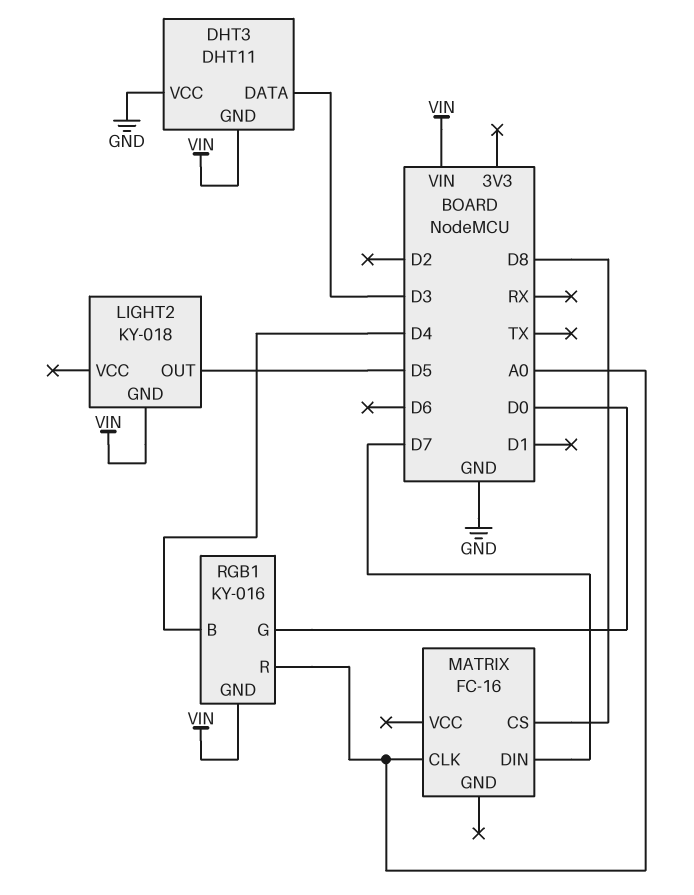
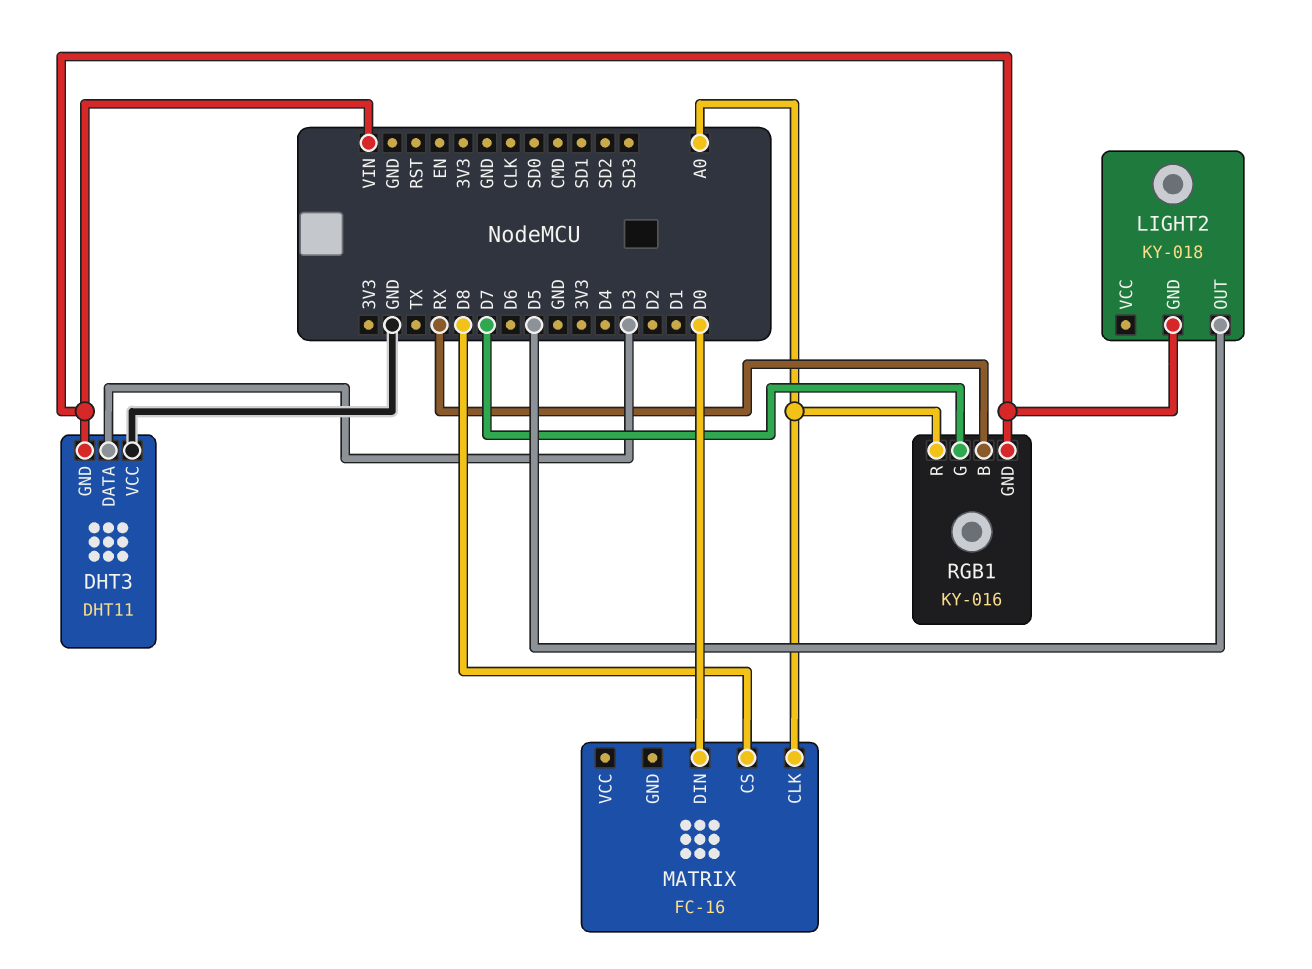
MATRIX pin DIN: D7 -> D0
RGB1 pin B: D4 -> RX
RGB1 pin G: D0 -> D7

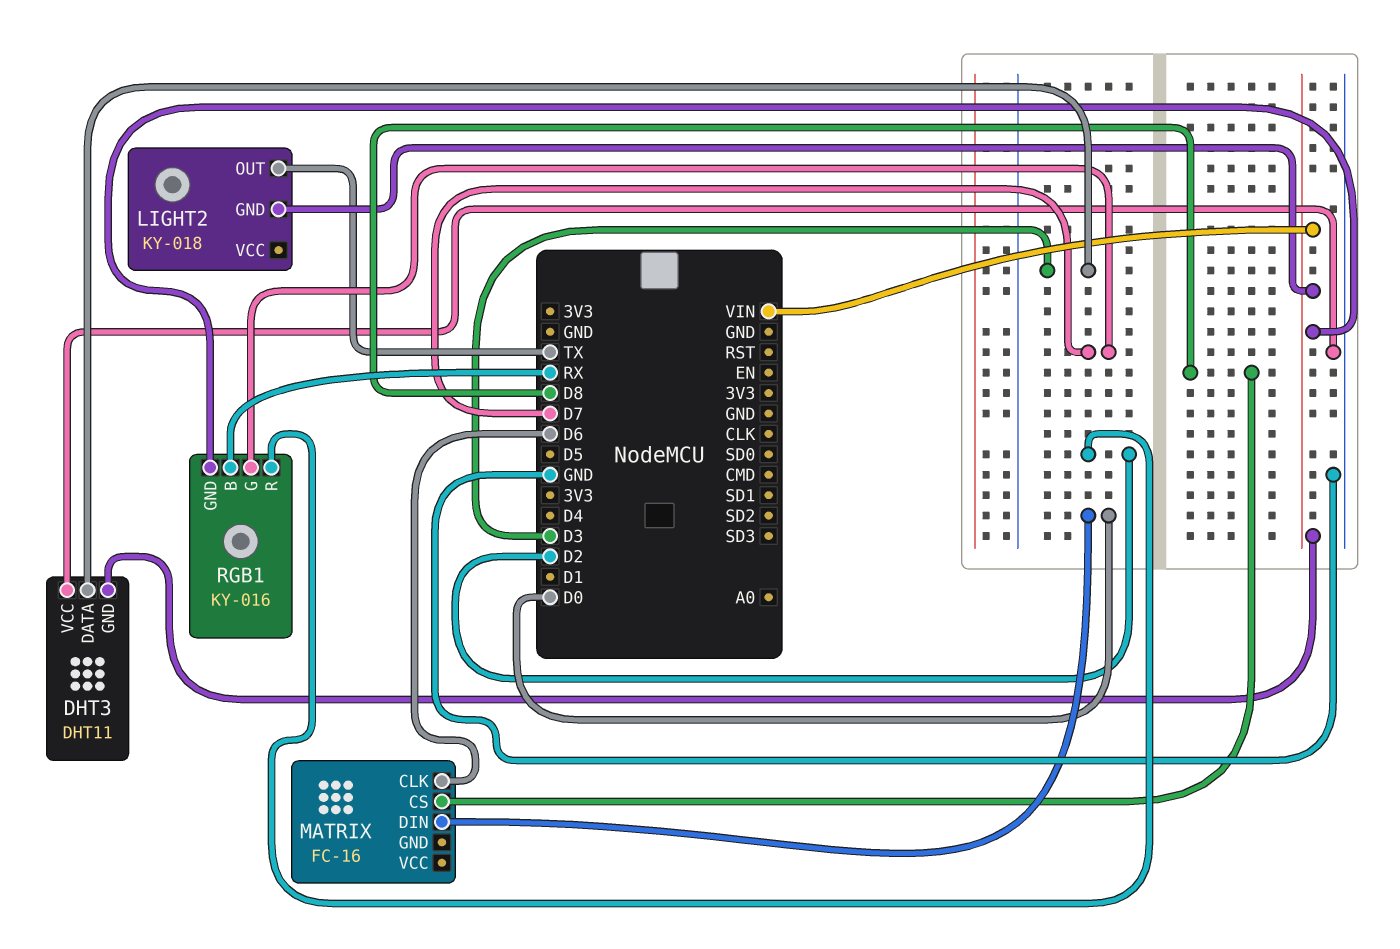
LIGHT2 pin OUT: D5 -> TX
MATRIX pin CLK: A0 -> D6
RGB1 pin R: A0 -> D2

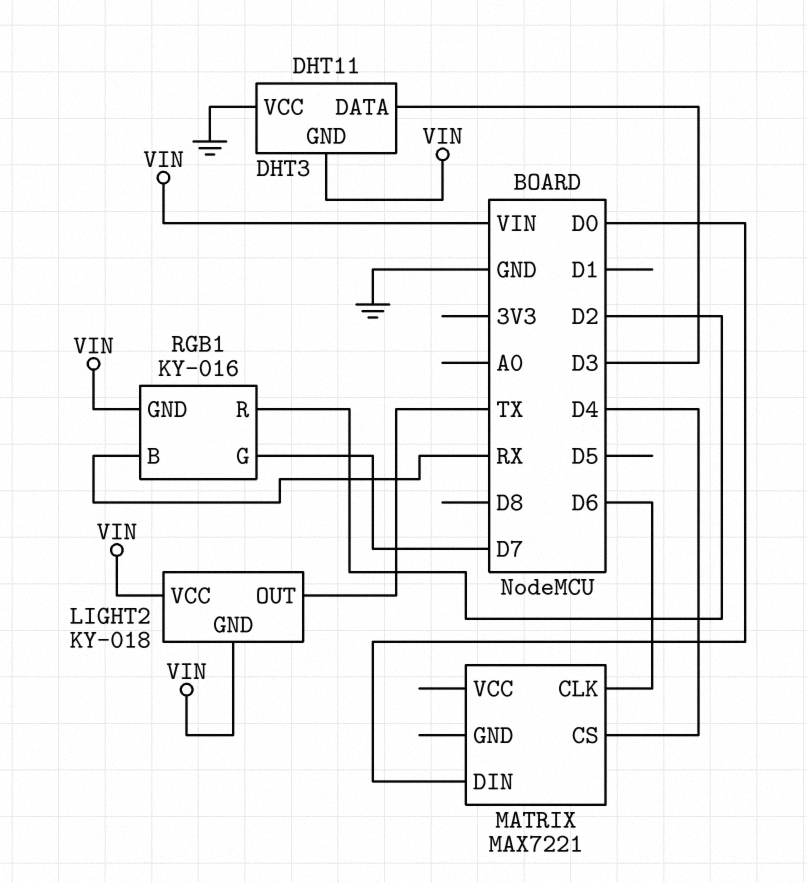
LIGHT2 pin VCC: none -> VIN
MATRIX: FC-16 -> MAX7221
MATRIX pin CS: D8 -> D4

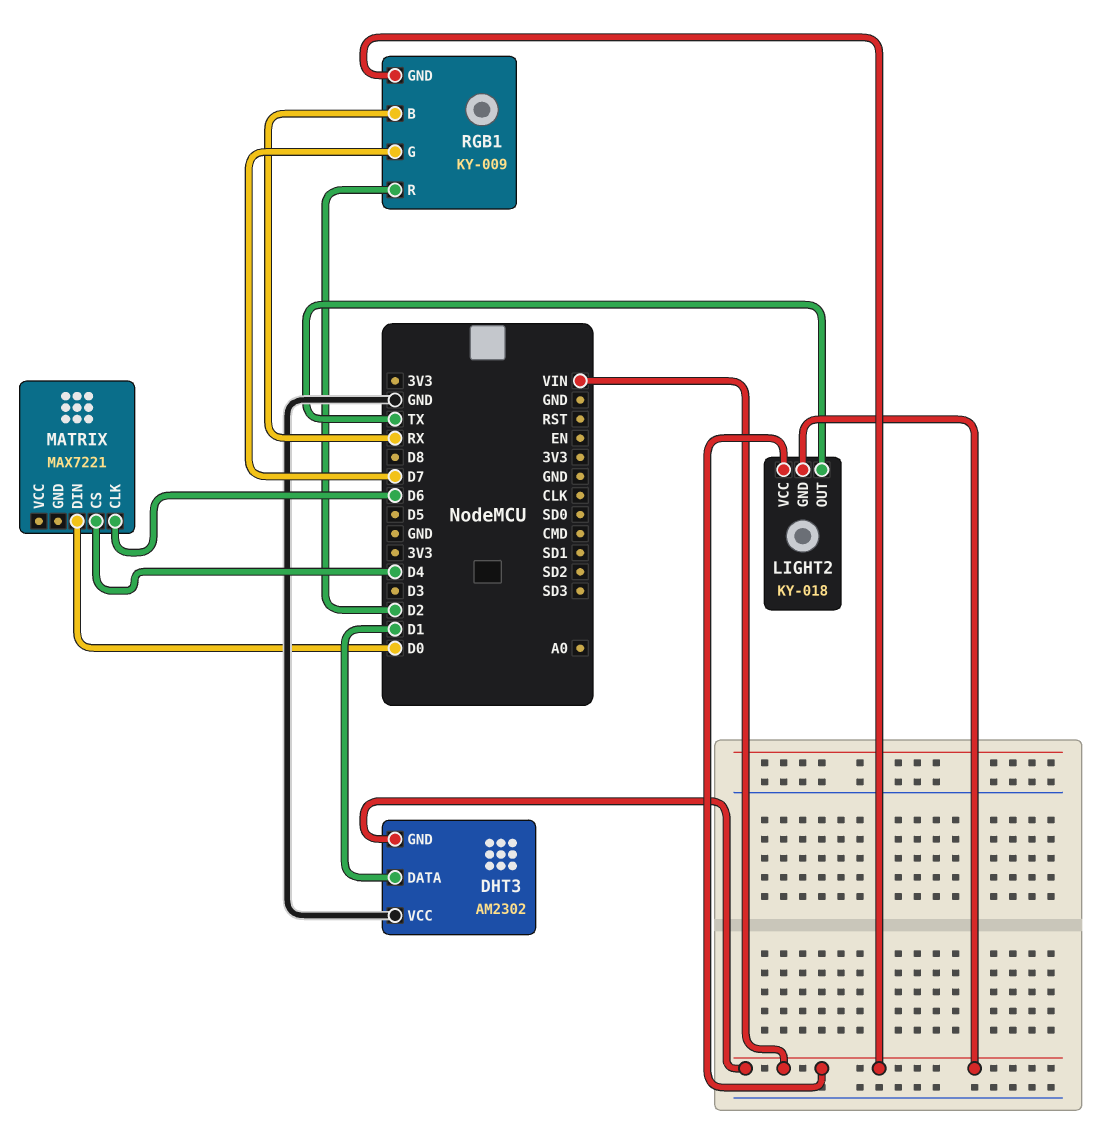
DHT3: DHT11 -> AM2302
DHT3 pin DATA: D3 -> D1
RGB1: KY-016 -> KY-009

